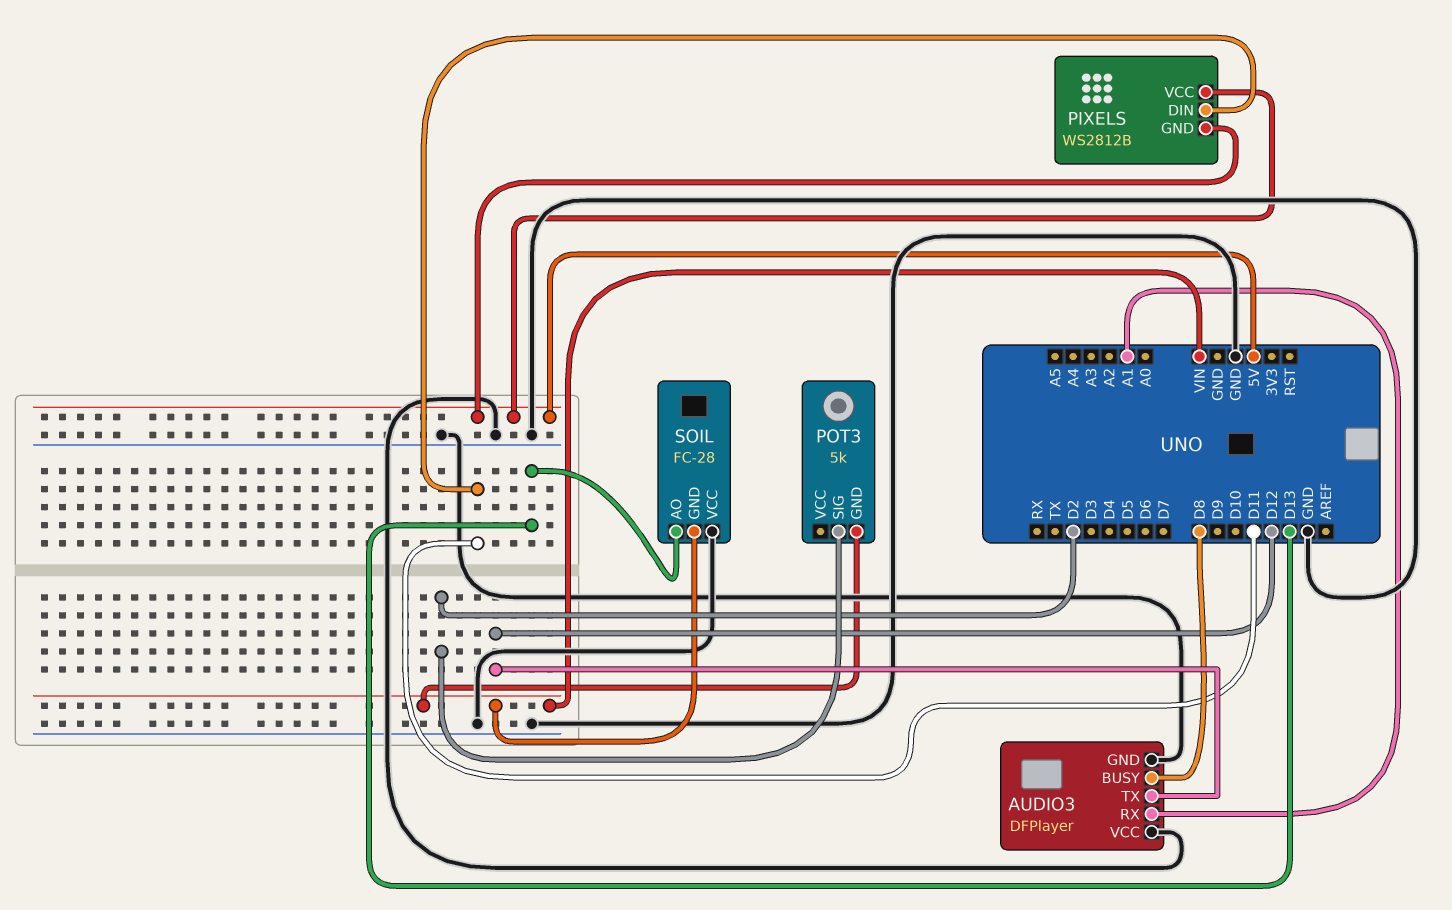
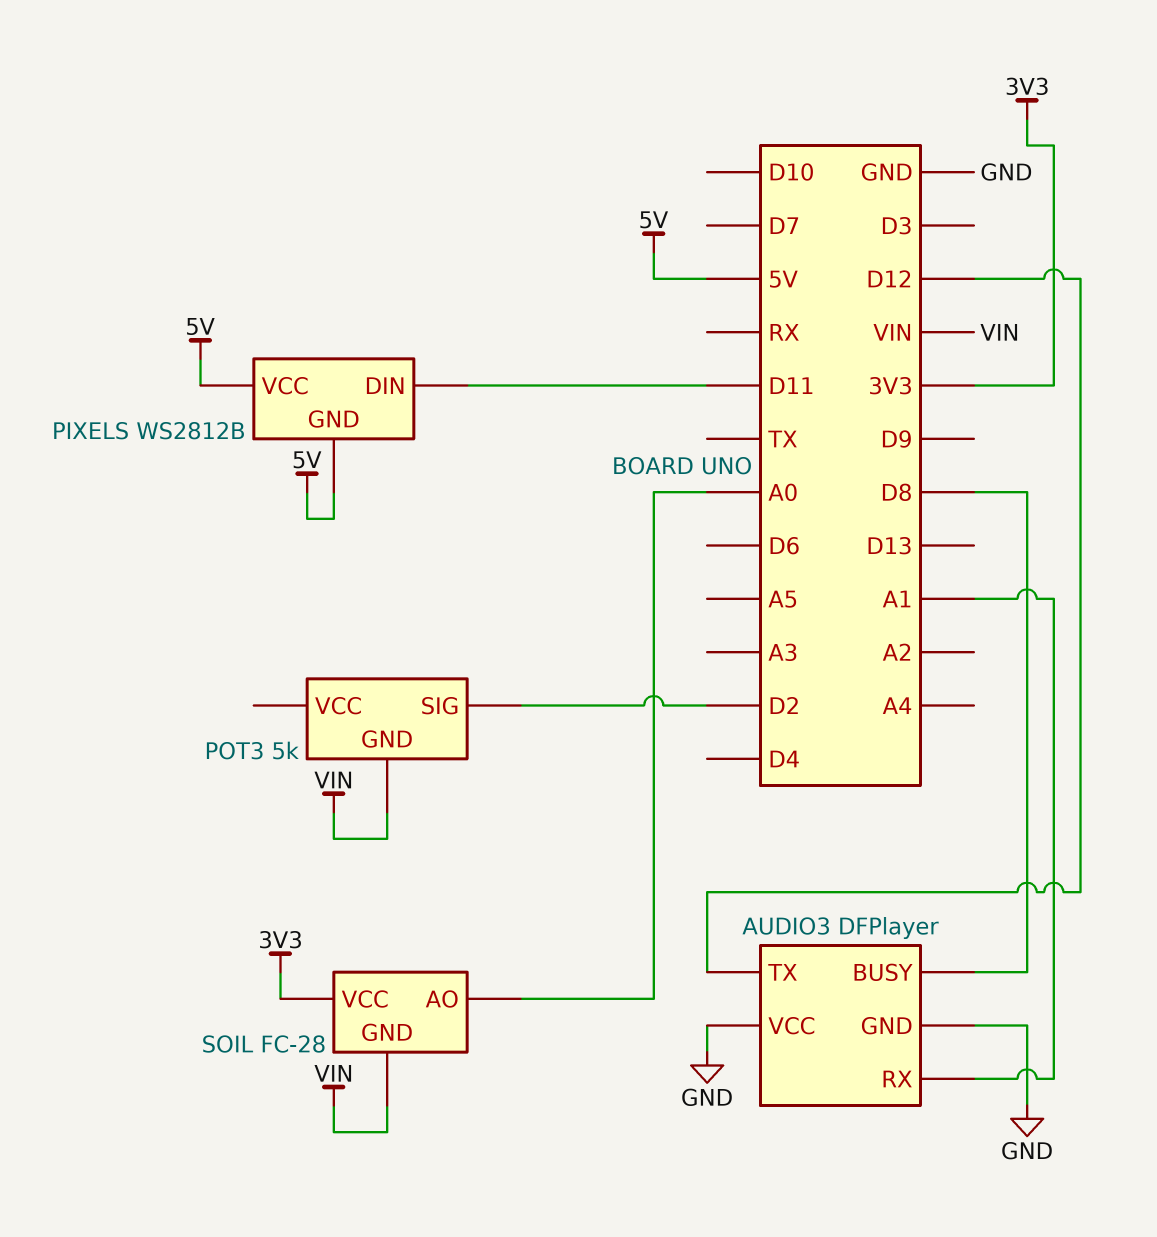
SOIL pin AO: D13 -> A0
SOIL pin VCC: GND -> 3V3

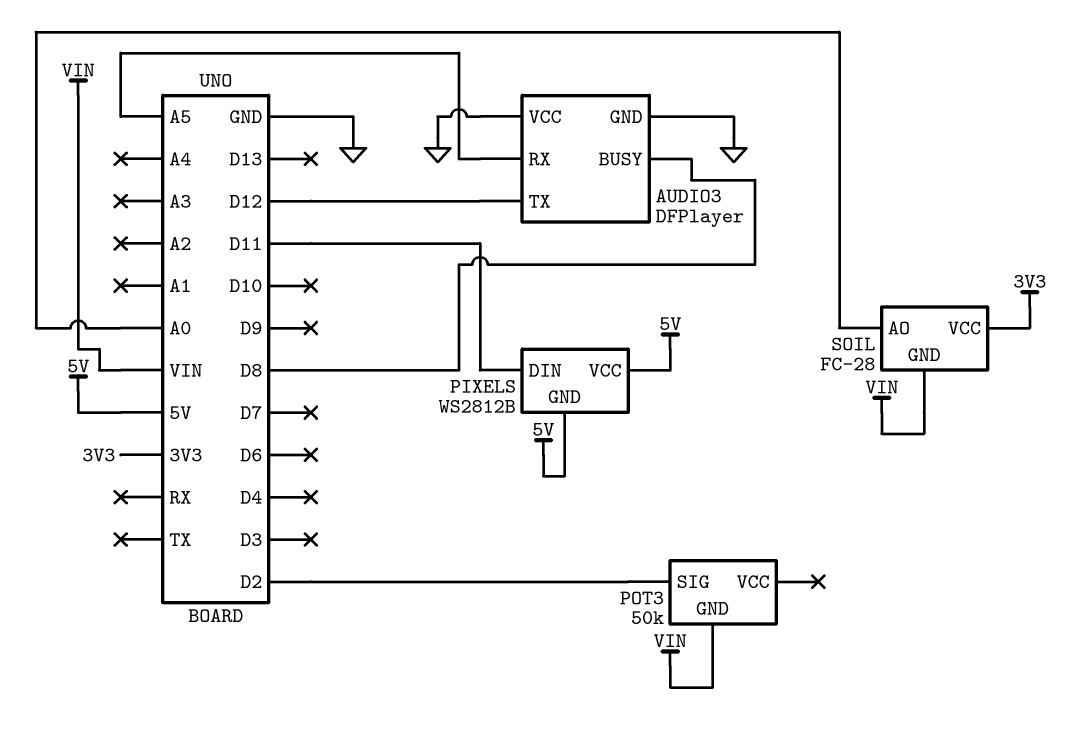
AUDIO3 pin RX: A1 -> A5
POT3: 5k -> 50k

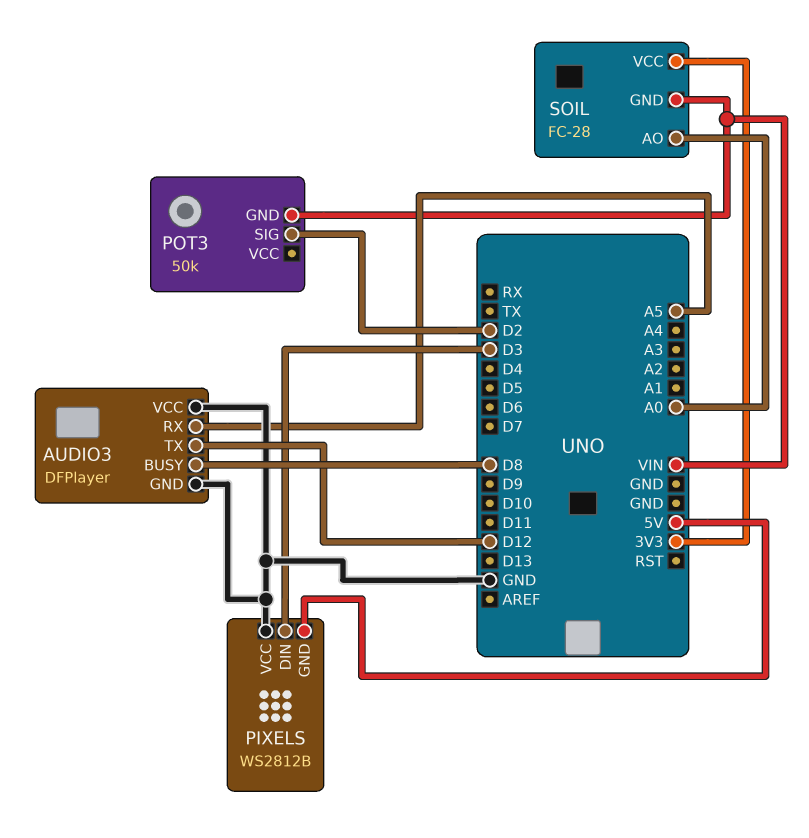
PIXELS pin DIN: D11 -> D3
PIXELS pin VCC: 5V -> GND

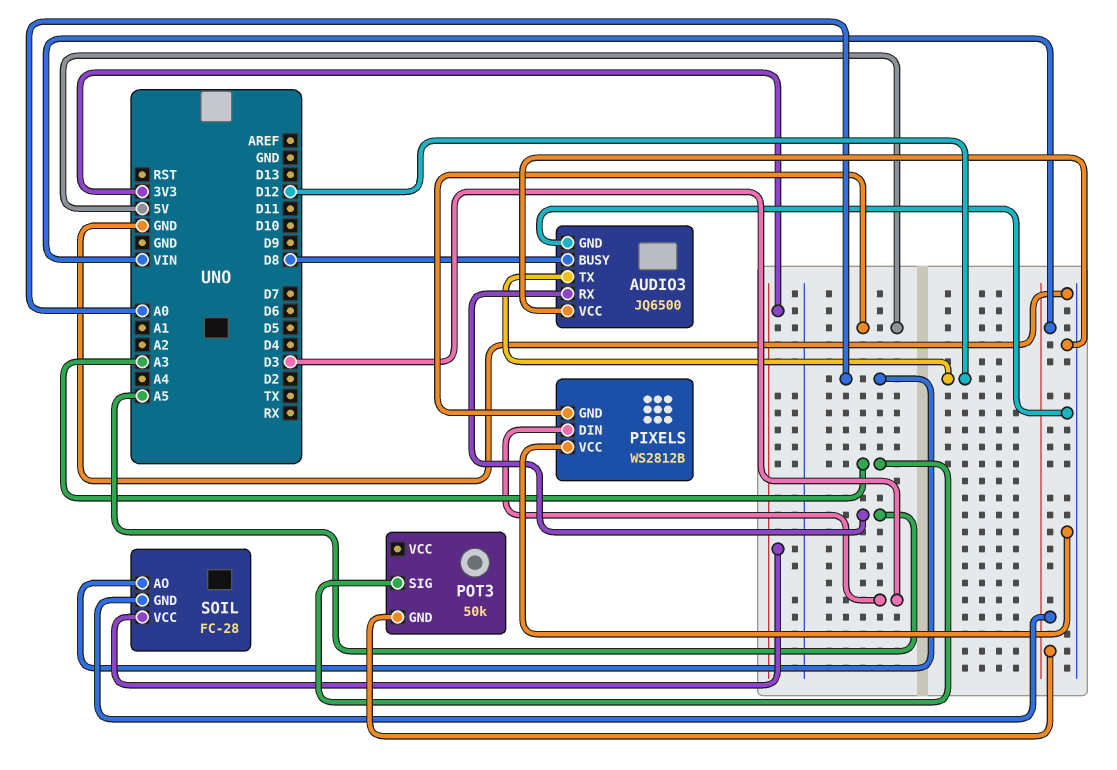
AUDIO3: DFPlayer -> JQ6500
POT3 pin SIG: D2 -> A3

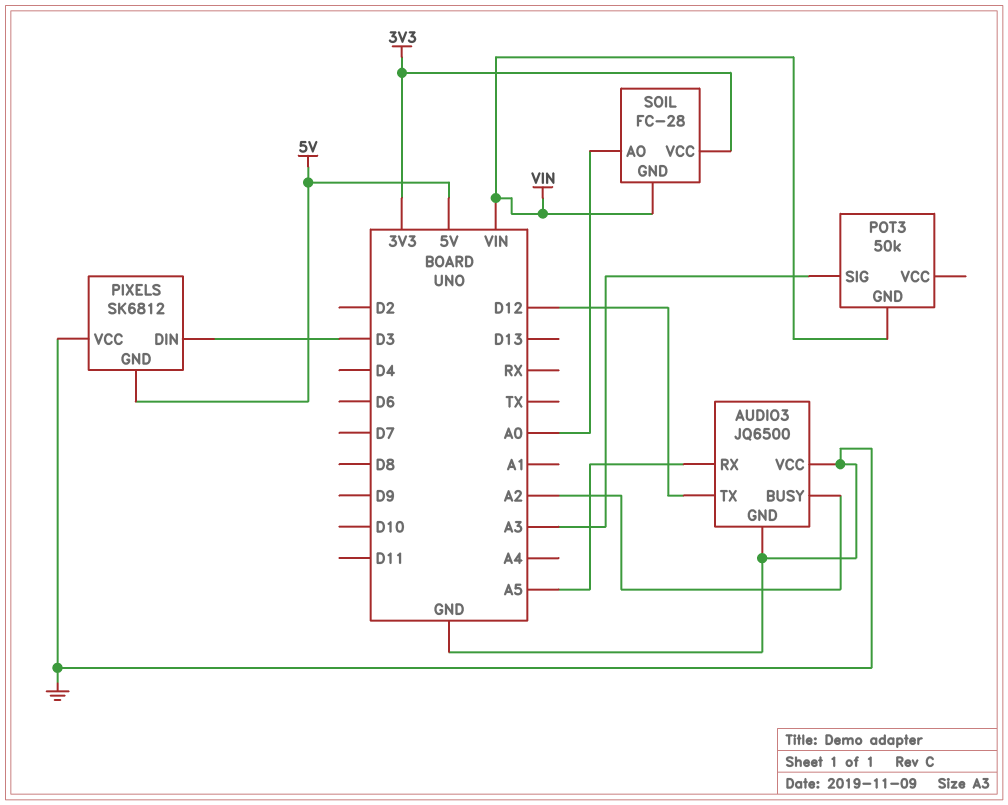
AUDIO3 pin BUSY: D8 -> A2
PIXELS: WS2812B -> SK6812

